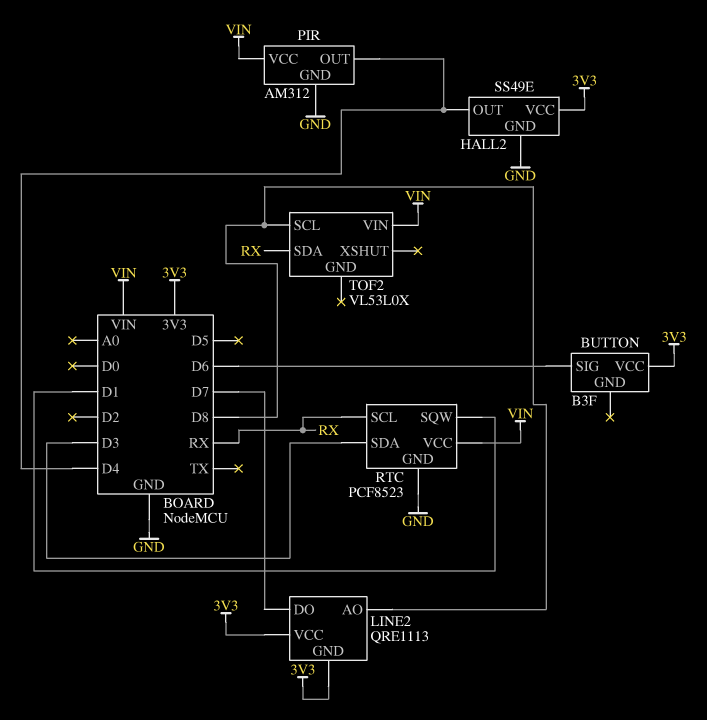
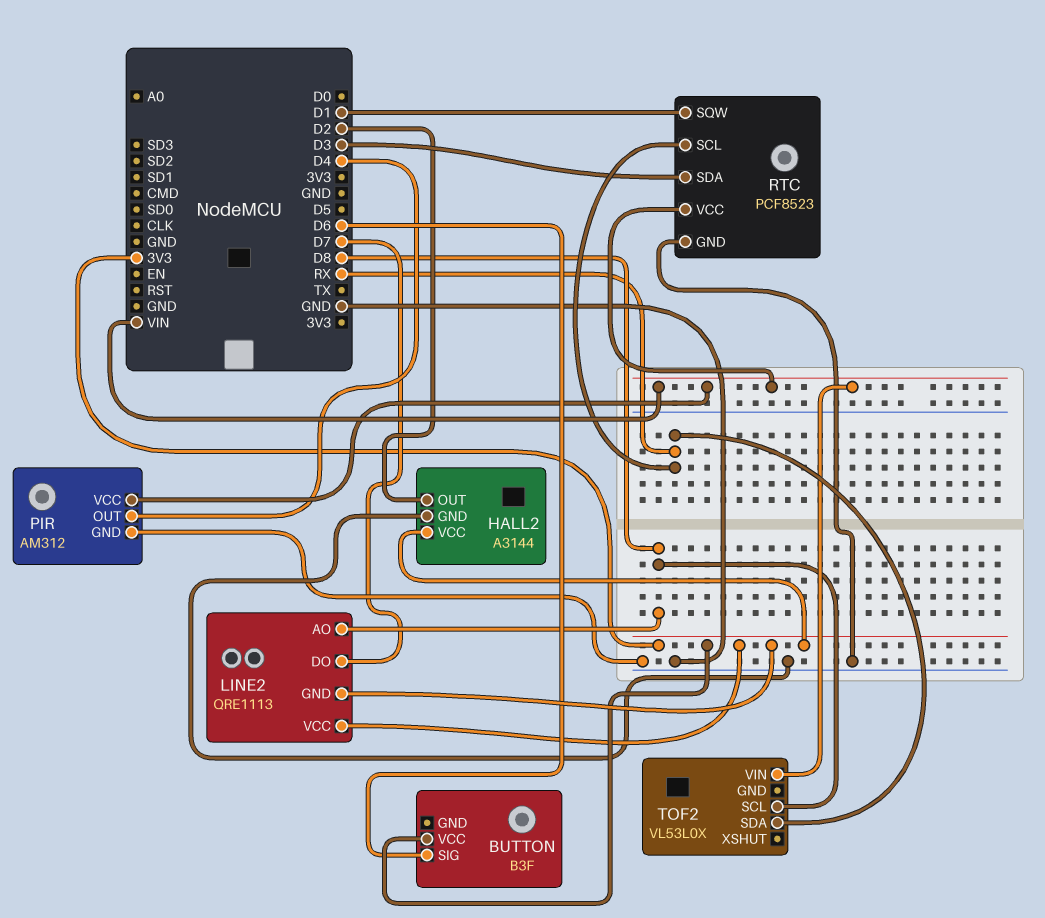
HALL2: SS49E -> A3144
HALL2 pin OUT: D4 -> D2

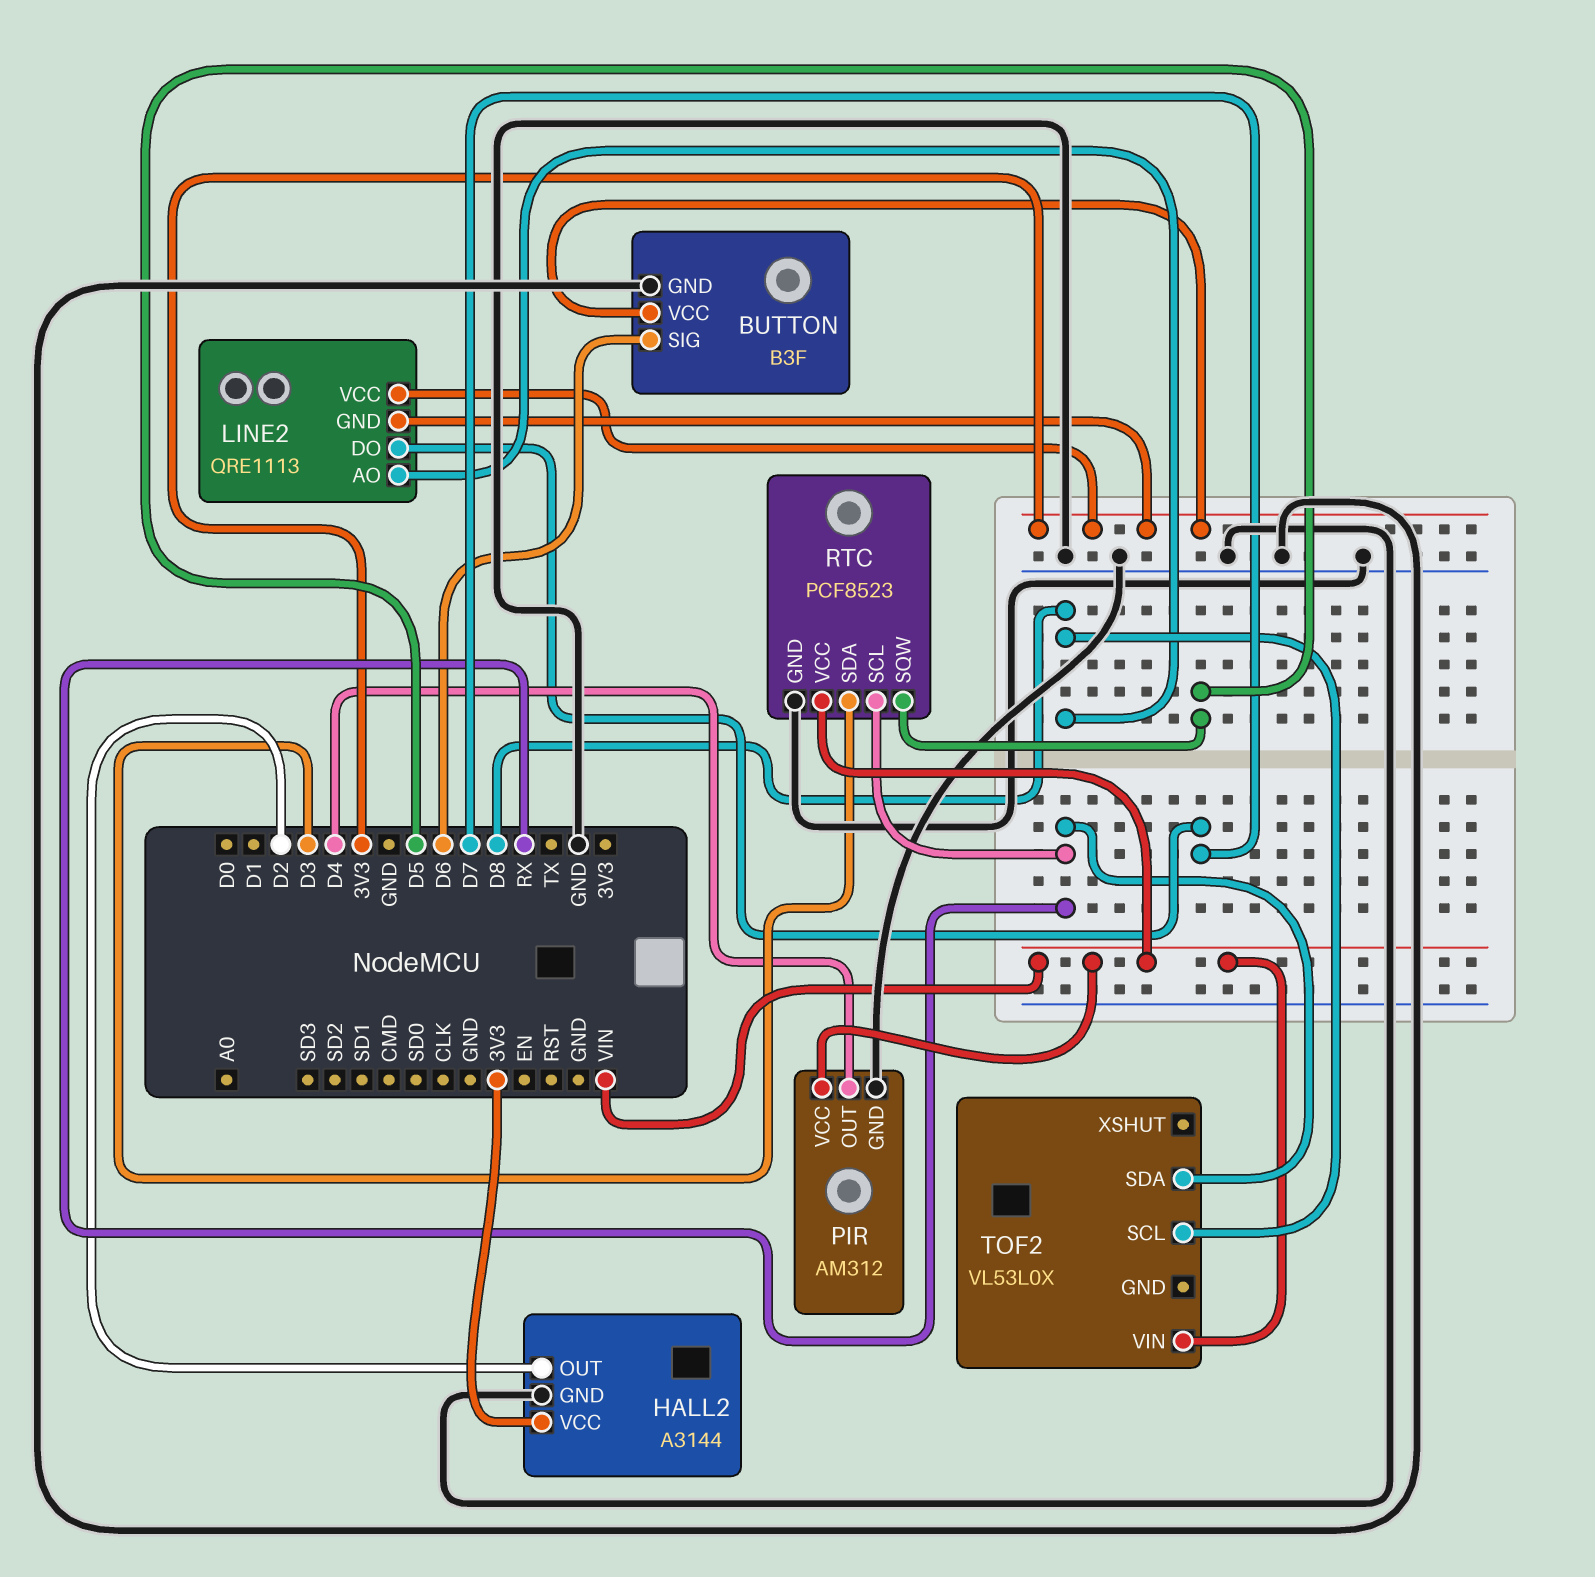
BUTTON pin GND: none -> GND
RTC pin SQW: D1 -> D5

